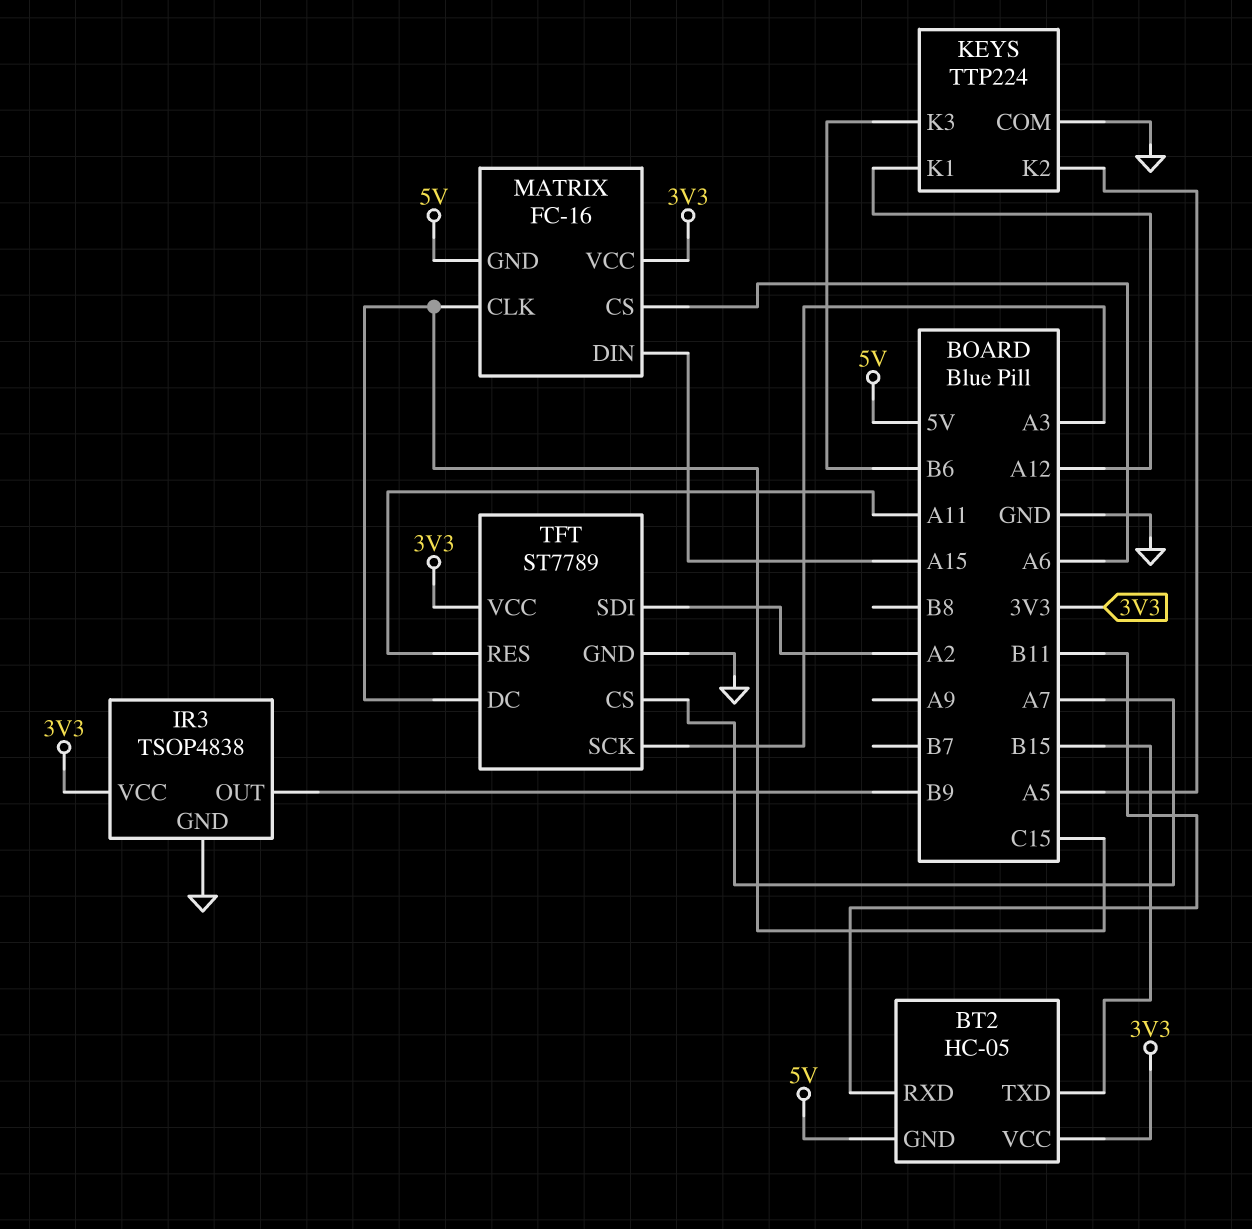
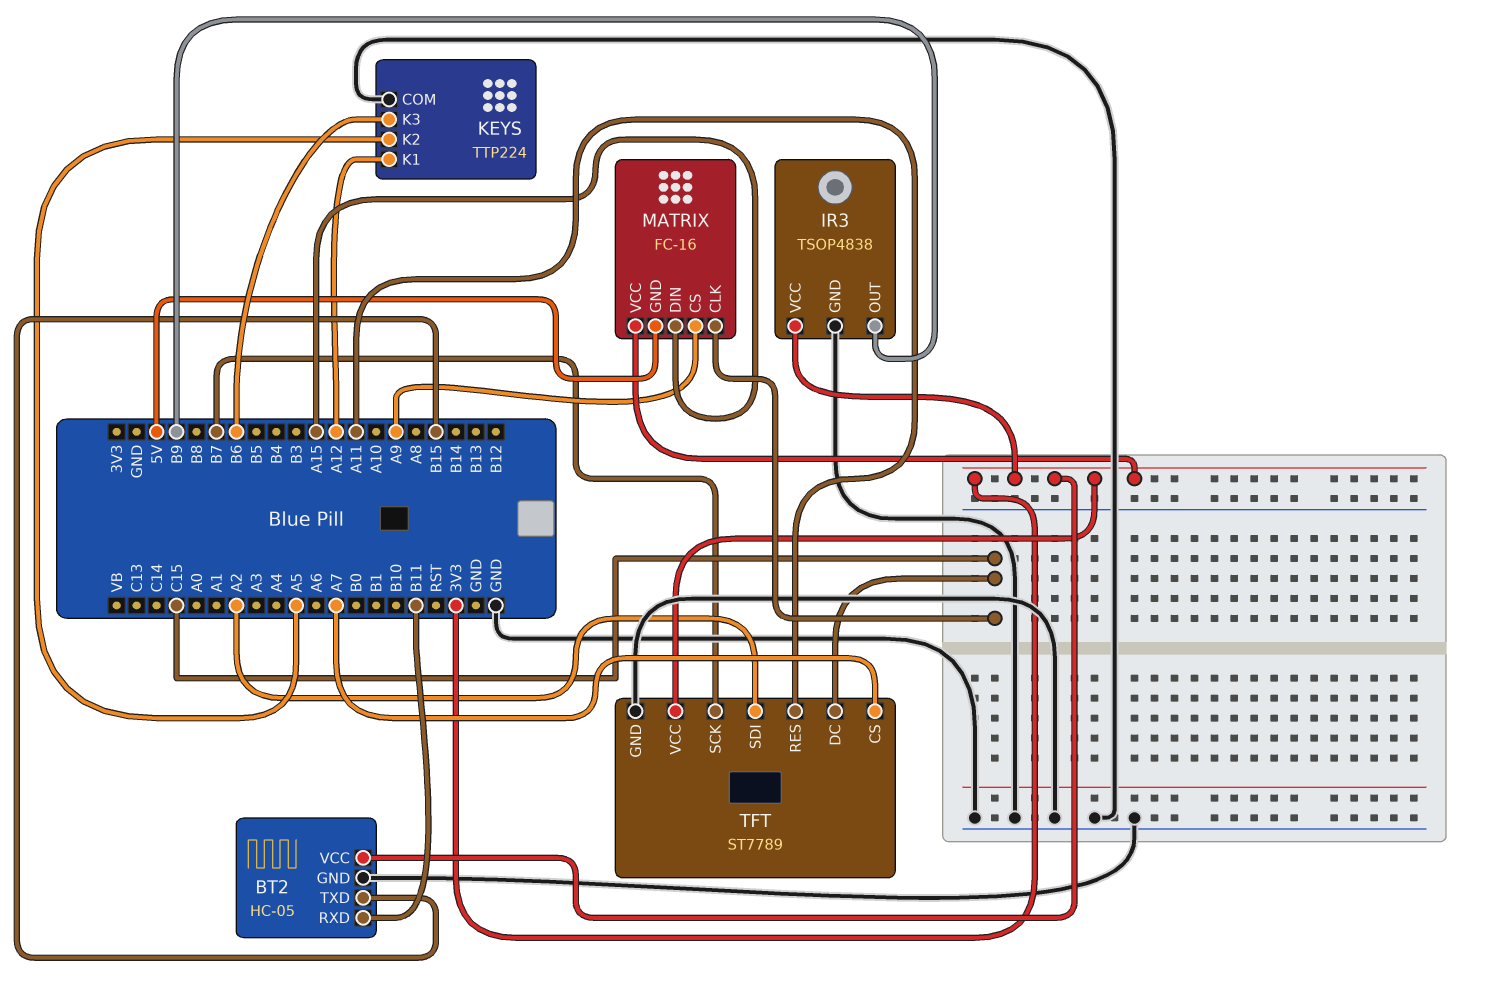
BT2 pin GND: 5V -> GND
MATRIX pin CS: A6 -> A9
TFT pin SCK: A3 -> B7

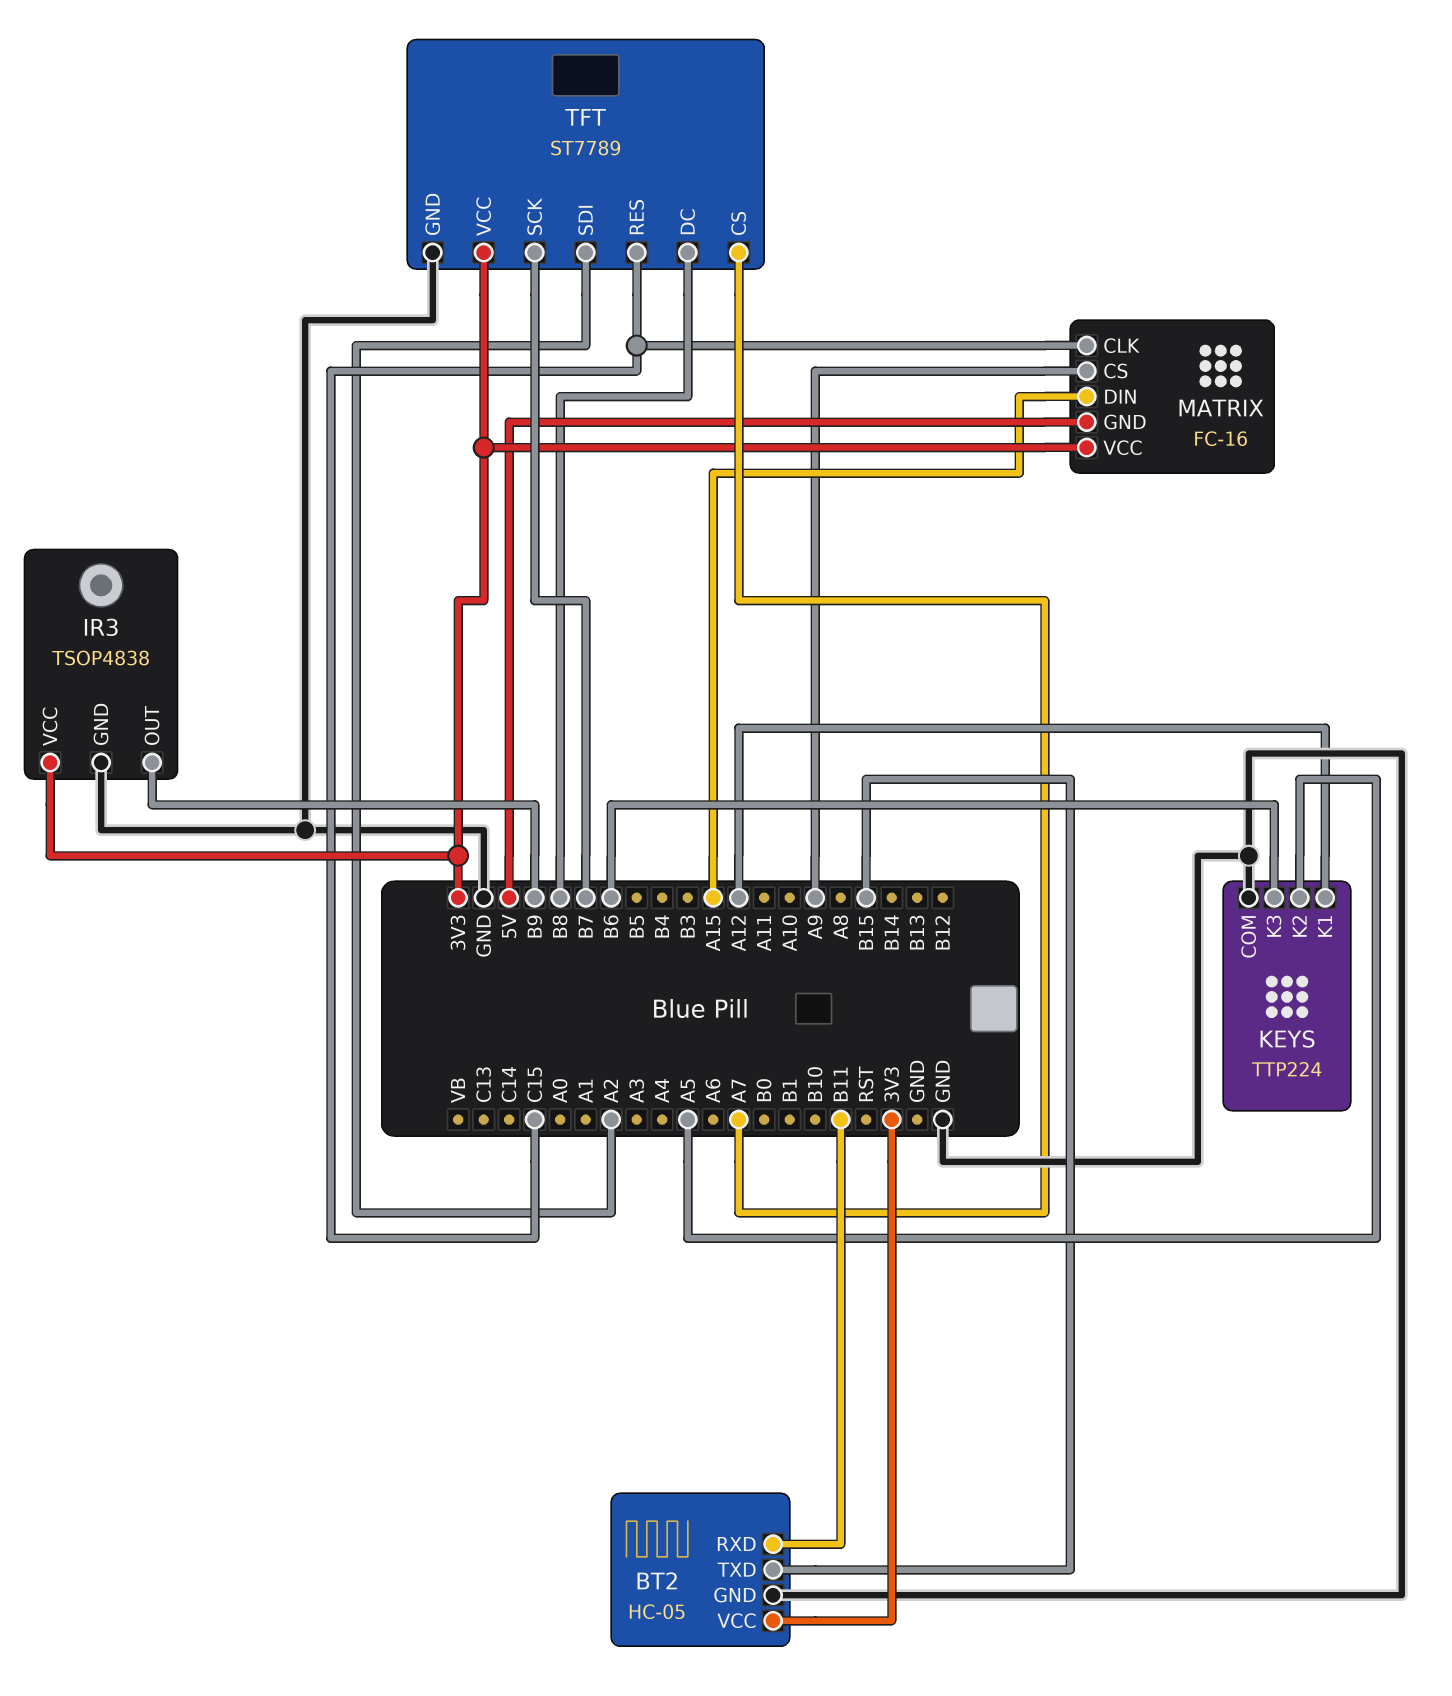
TFT pin DC: C15 -> B8
TFT pin RES: A11 -> C15

